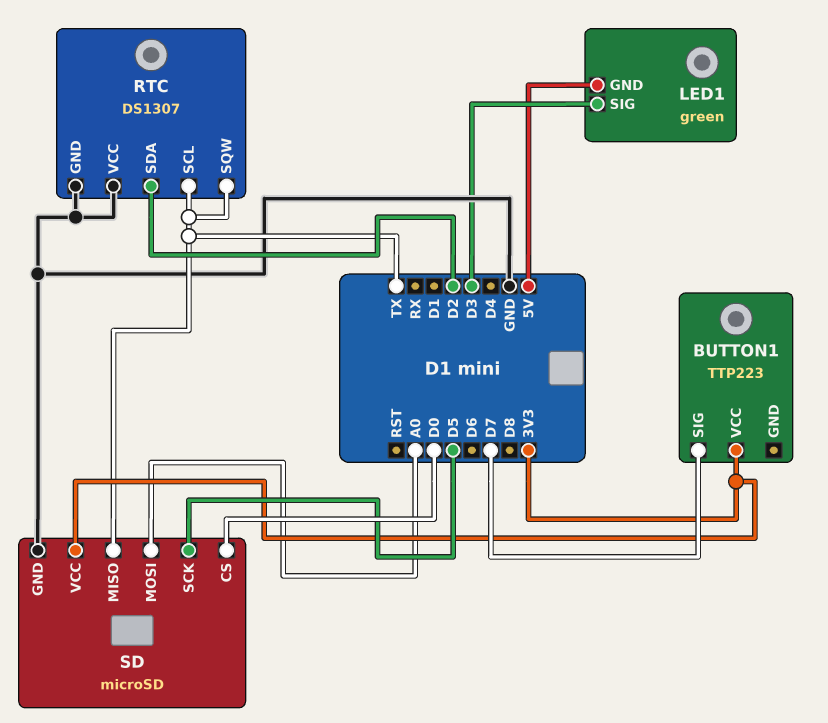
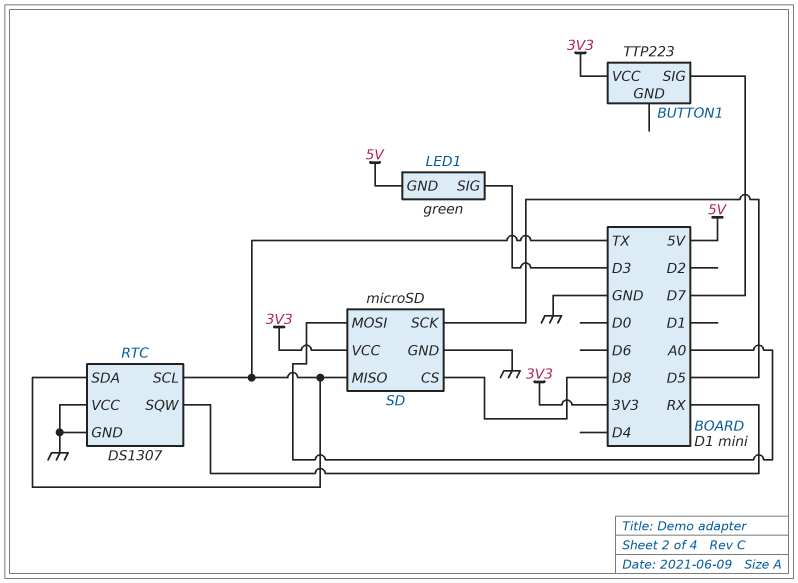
RTC pin SDA: D2 -> TX
RTC pin SQW: TX -> RX
SD pin CS: D0 -> D8

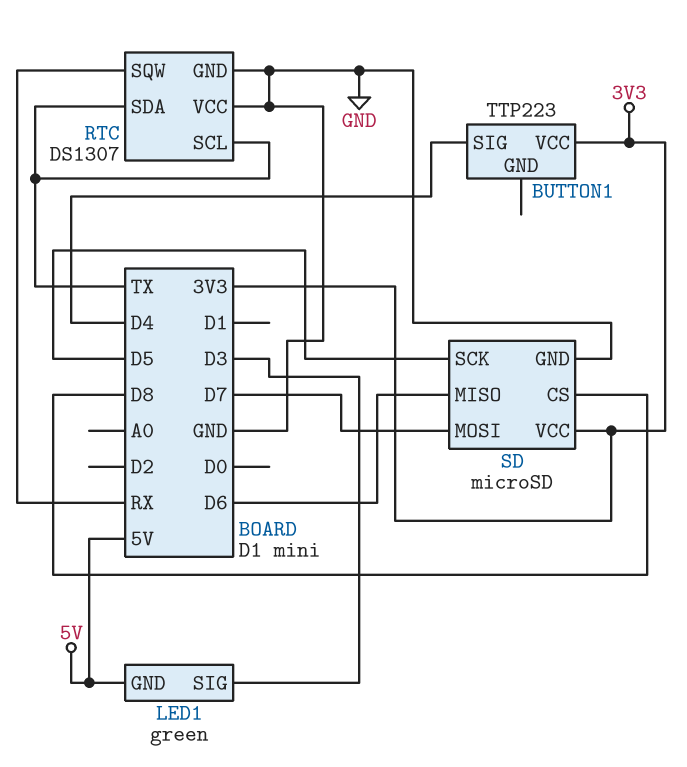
BUTTON1 pin SIG: D7 -> D4
SD pin MISO: TX -> D6
SD pin MOSI: A0 -> D7

